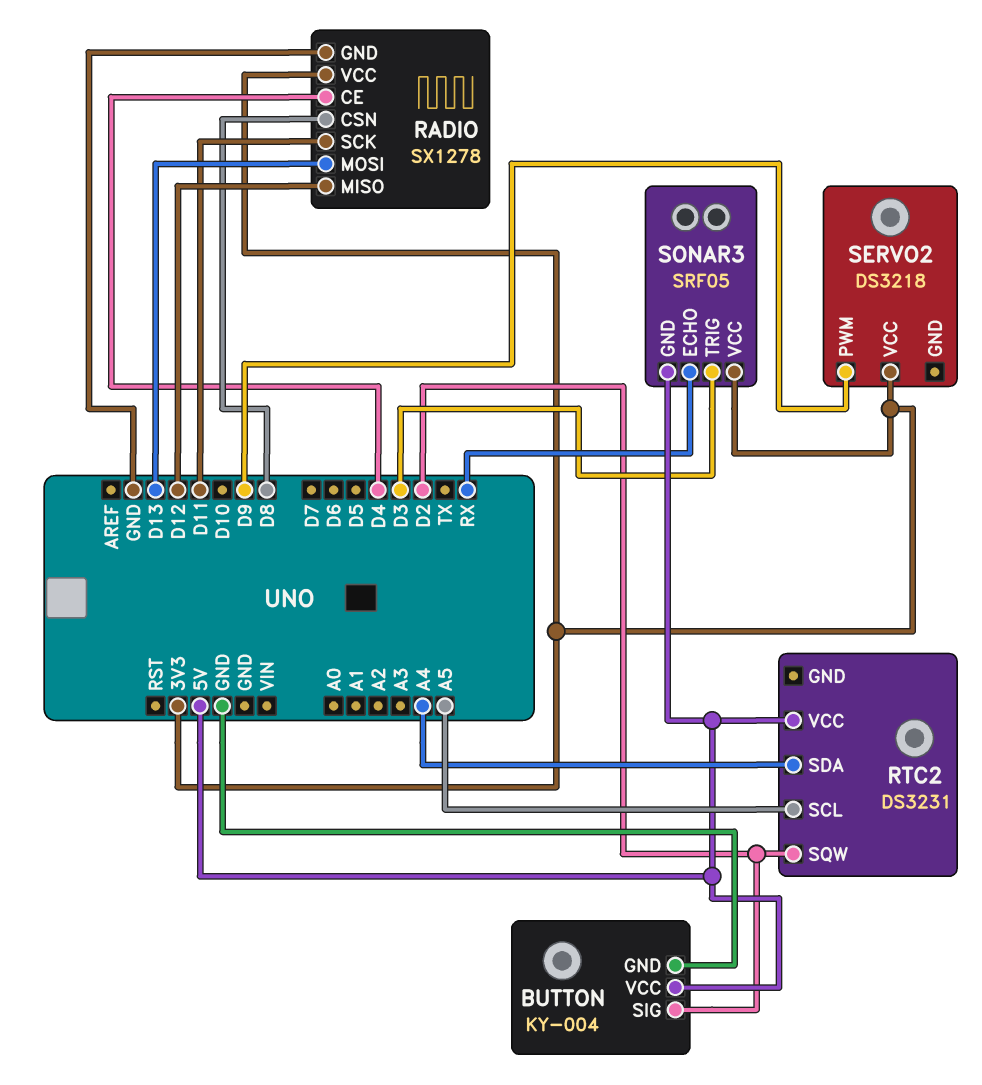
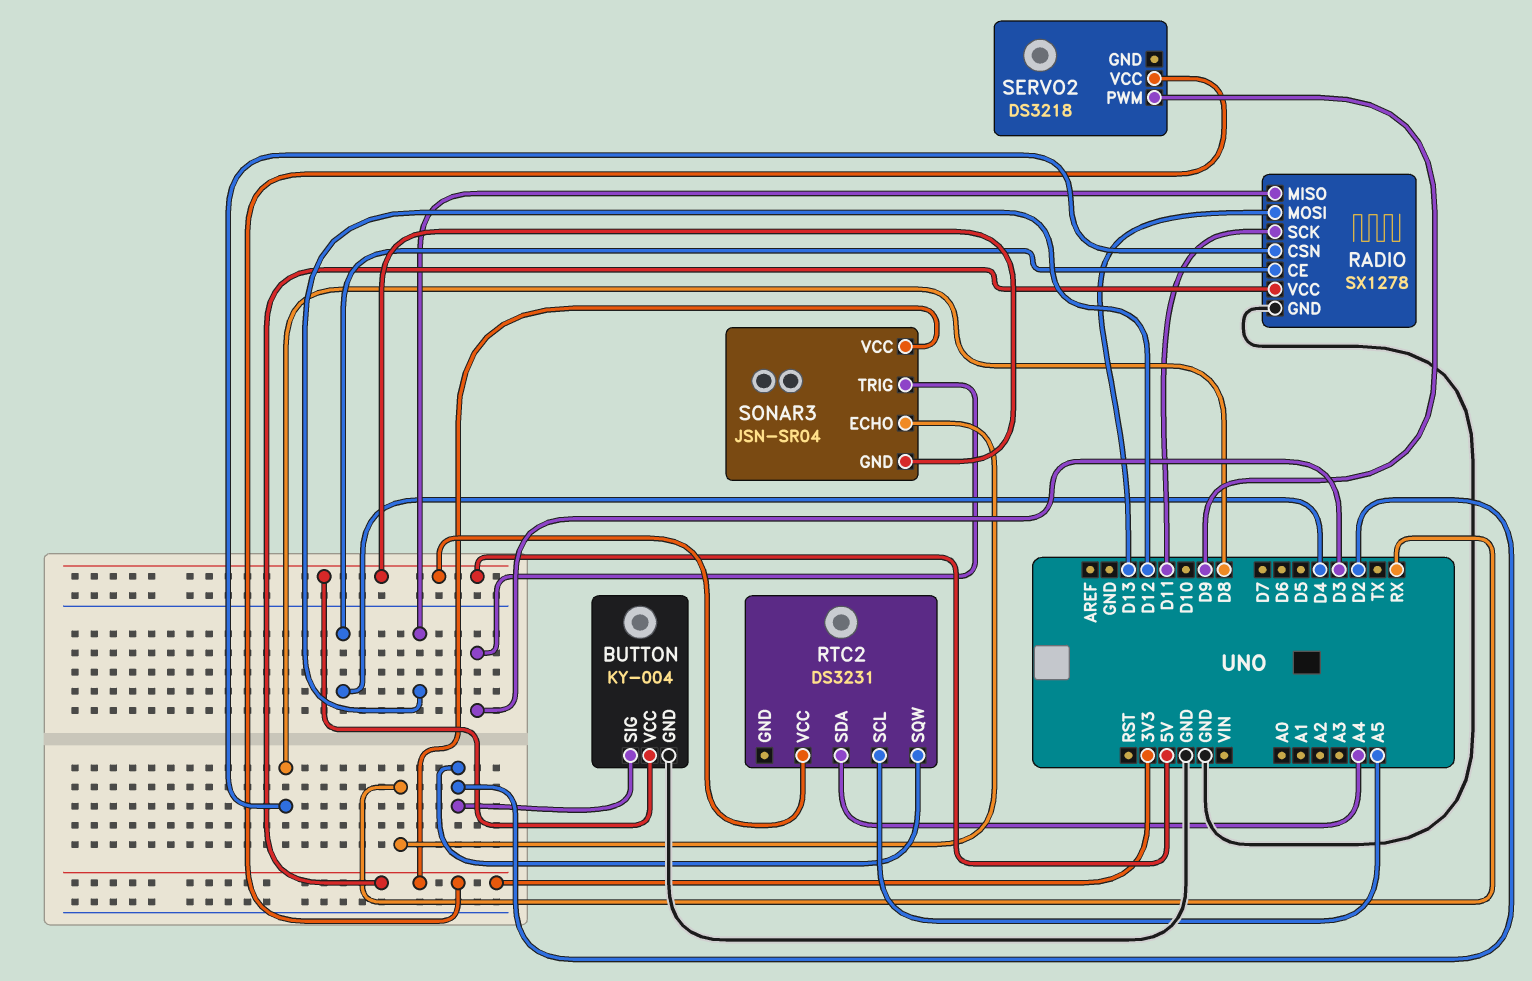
SONAR3: SRF05 -> JSN-SR04

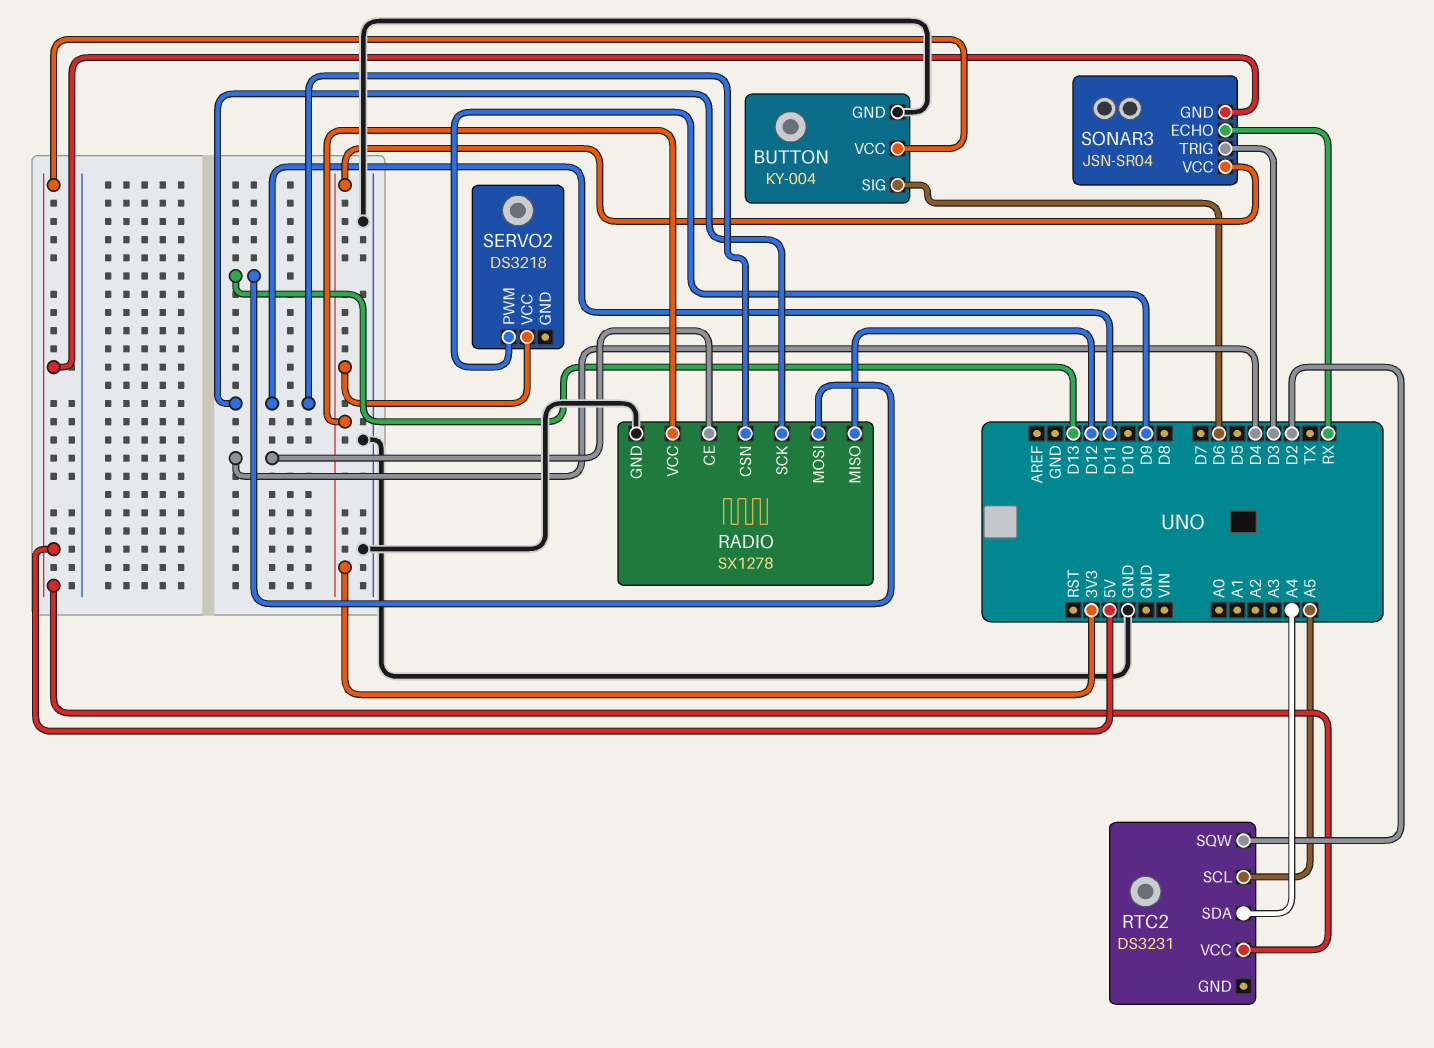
BUTTON pin SIG: D2 -> D6
RADIO pin CSN: D8 -> D11

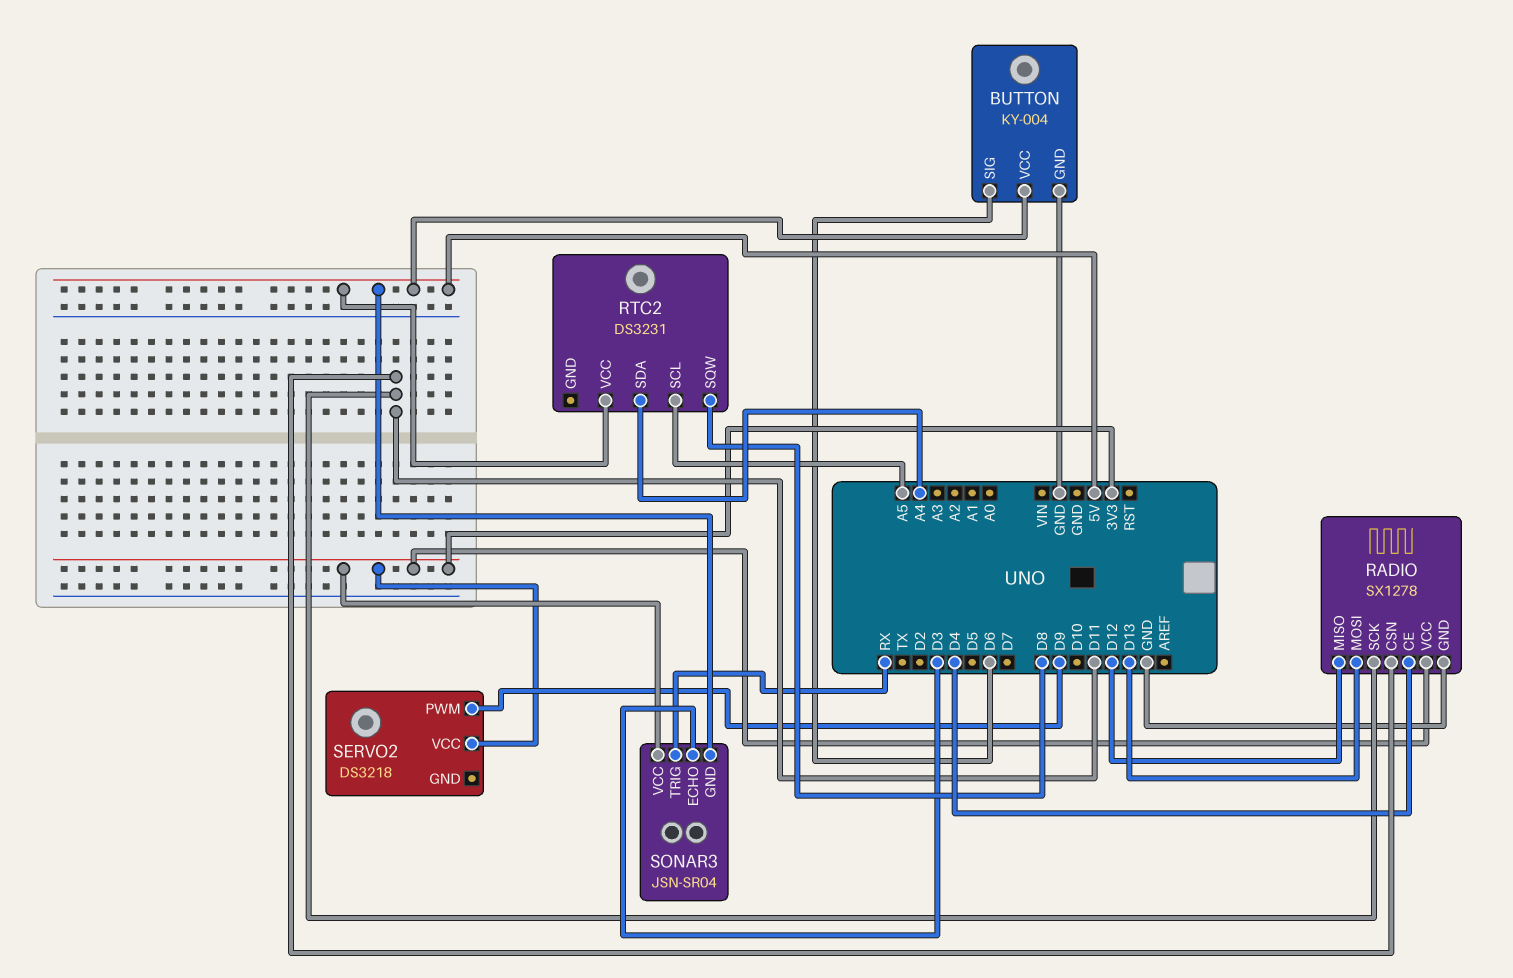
RTC2 pin SQW: D2 -> D8
SONAR3 pin ECHO: RX -> D3
SONAR3 pin TRIG: D3 -> RX

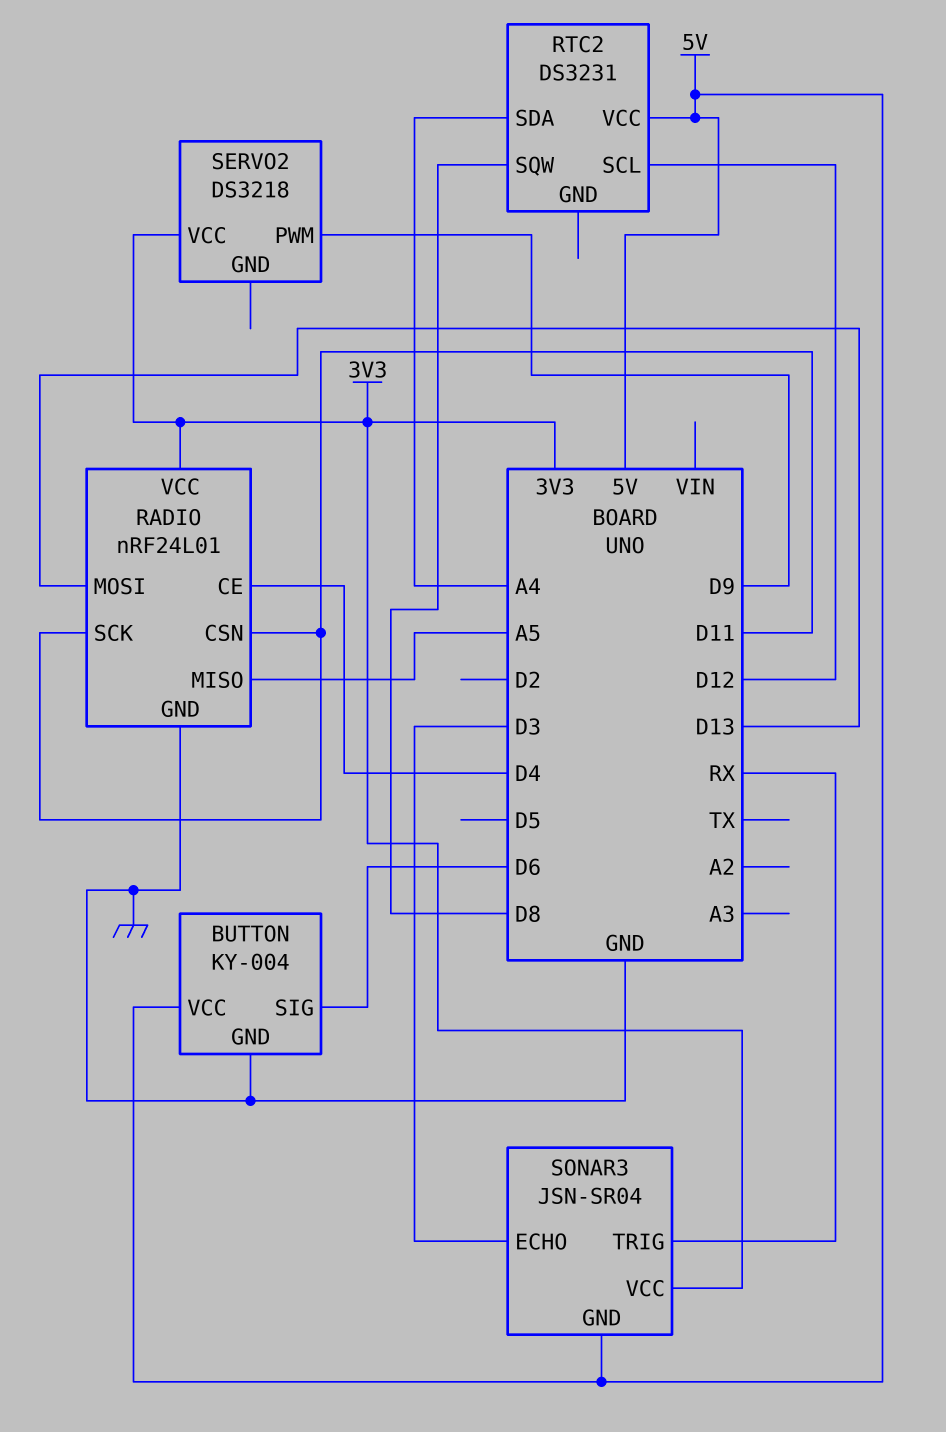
RADIO: SX1278 -> nRF24L01
RADIO pin MISO: D12 -> A5
RTC2 pin SCL: A5 -> D12

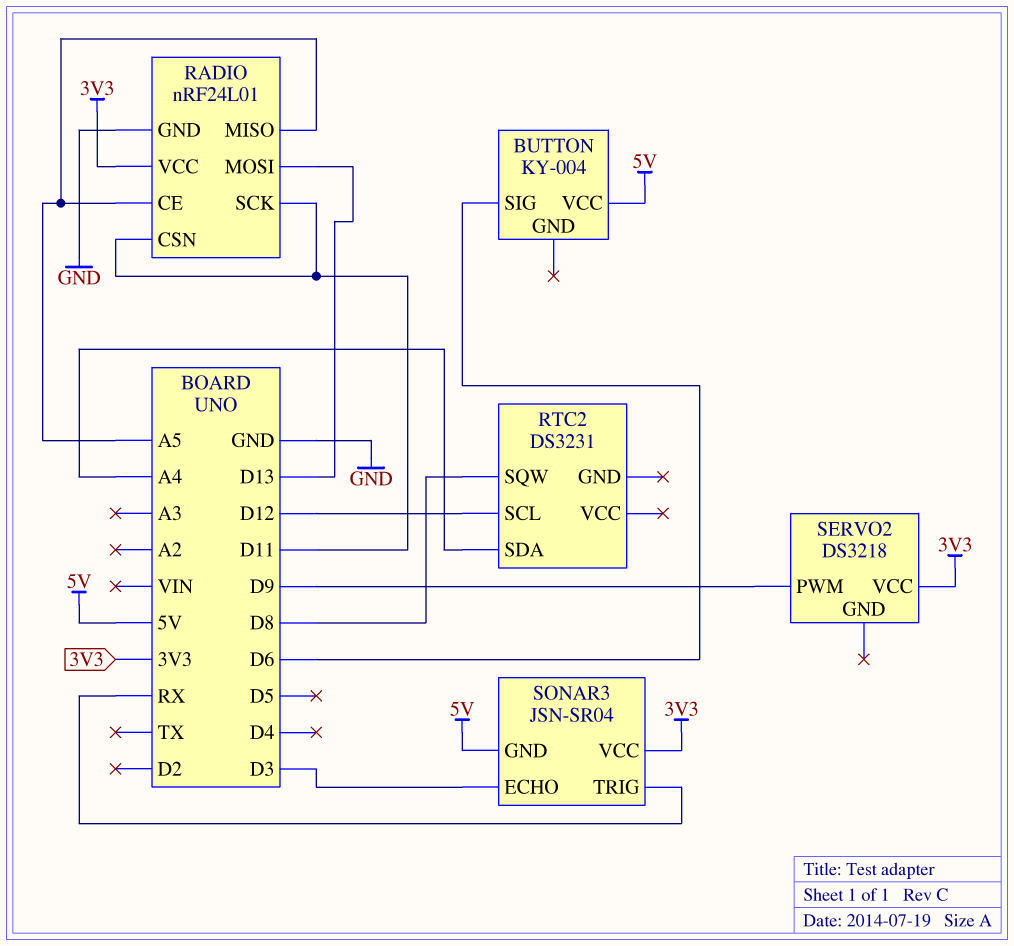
BUTTON pin GND: GND -> none
RADIO pin CE: D4 -> A5
RTC2 pin VCC: 5V -> none

